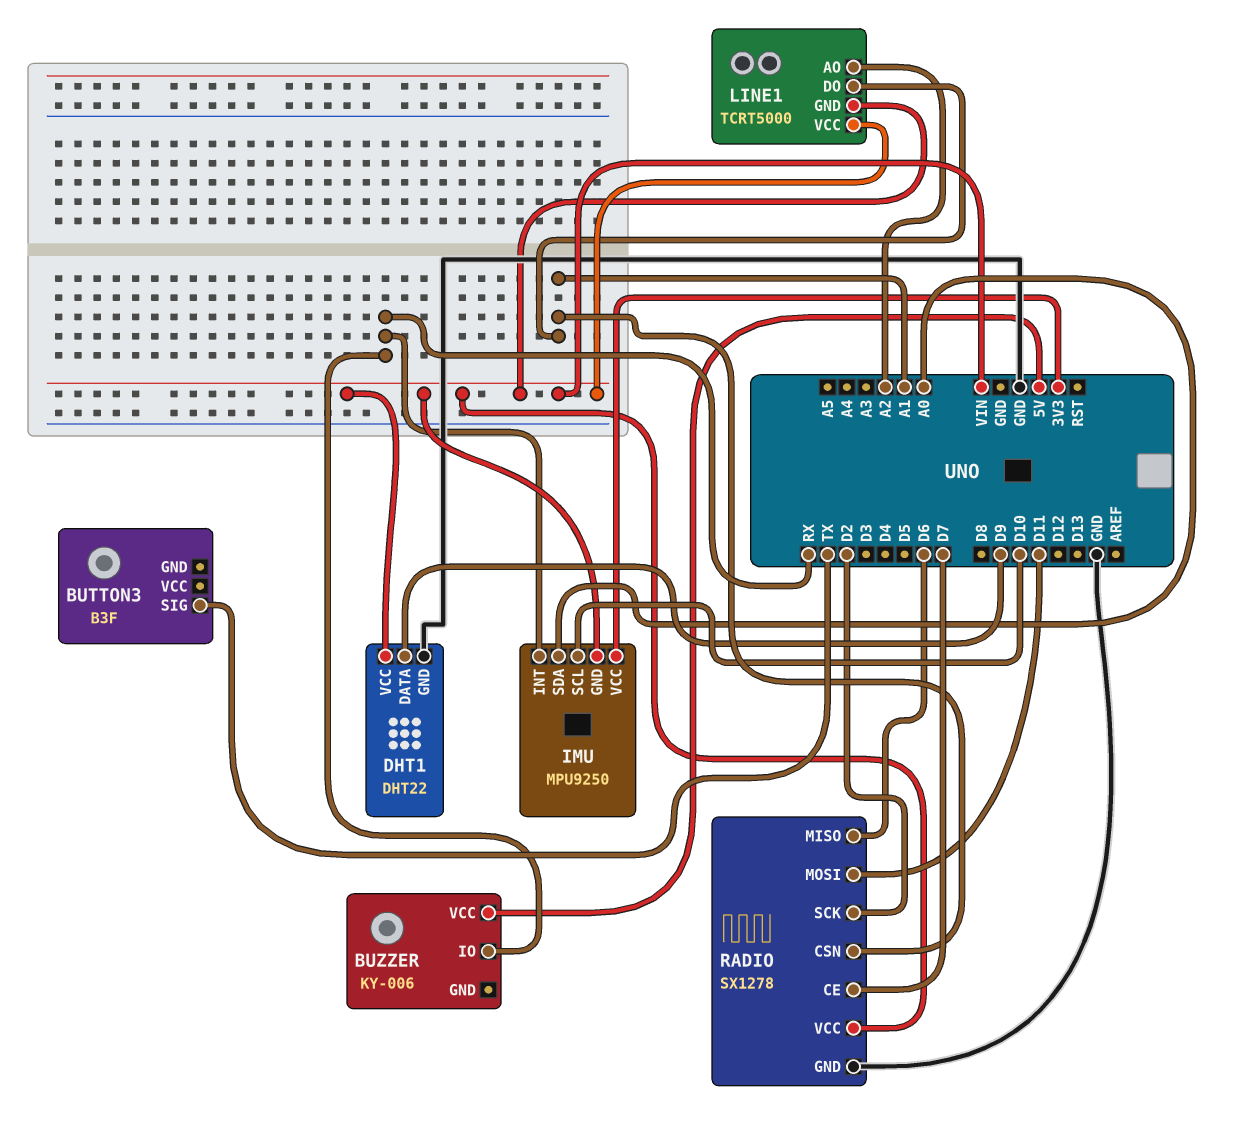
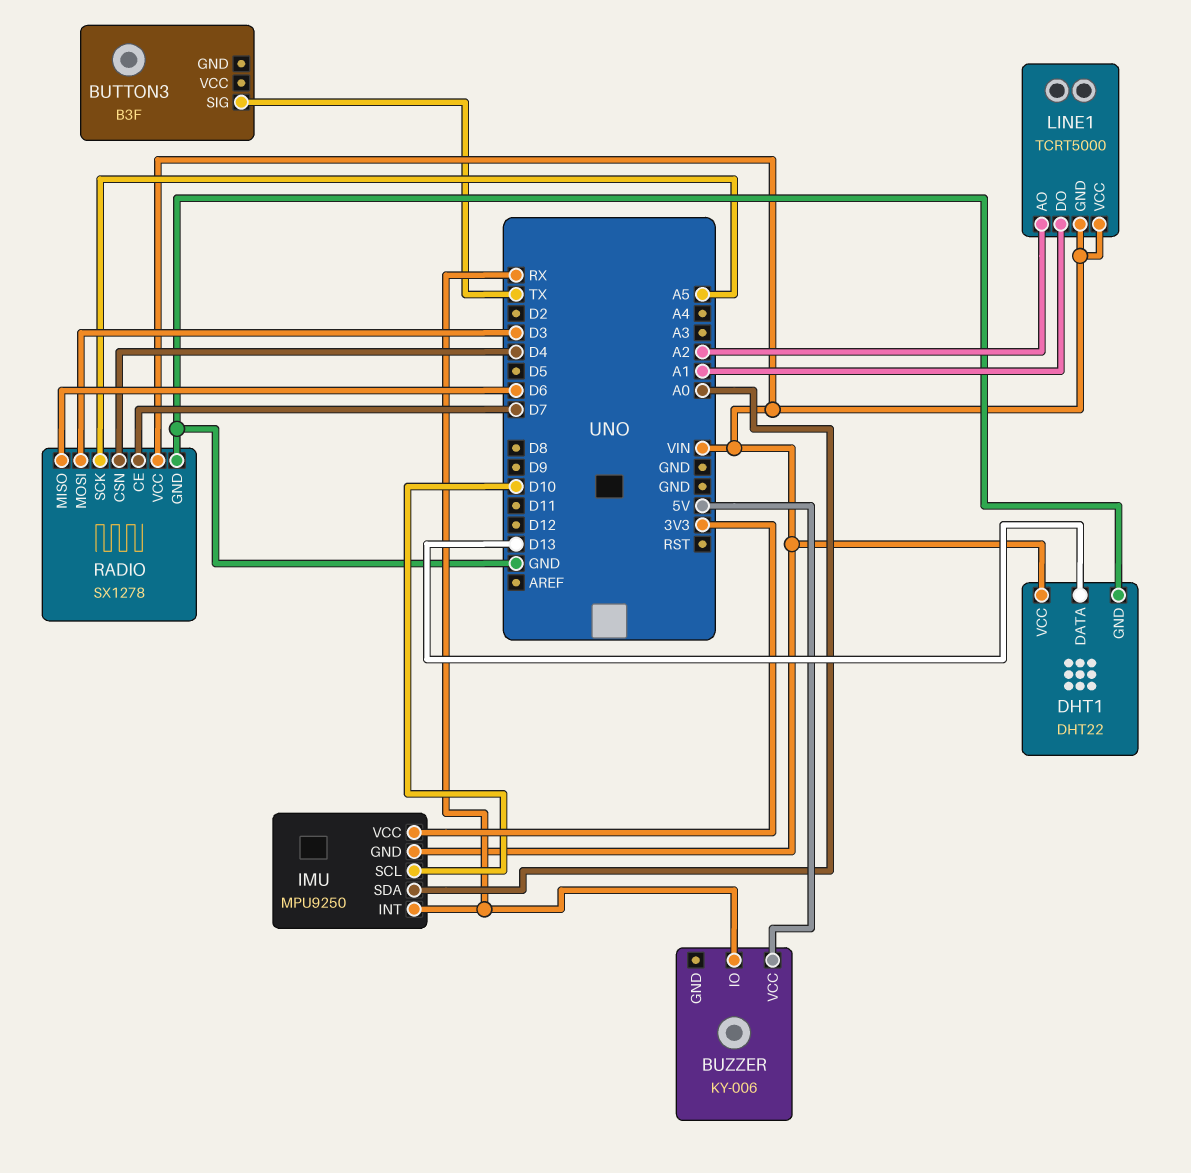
DHT1 pin DATA: D9 -> D13
RADIO pin CSN: A1 -> D4
RADIO pin MOSI: D11 -> D3
RADIO pin SCK: D2 -> A5

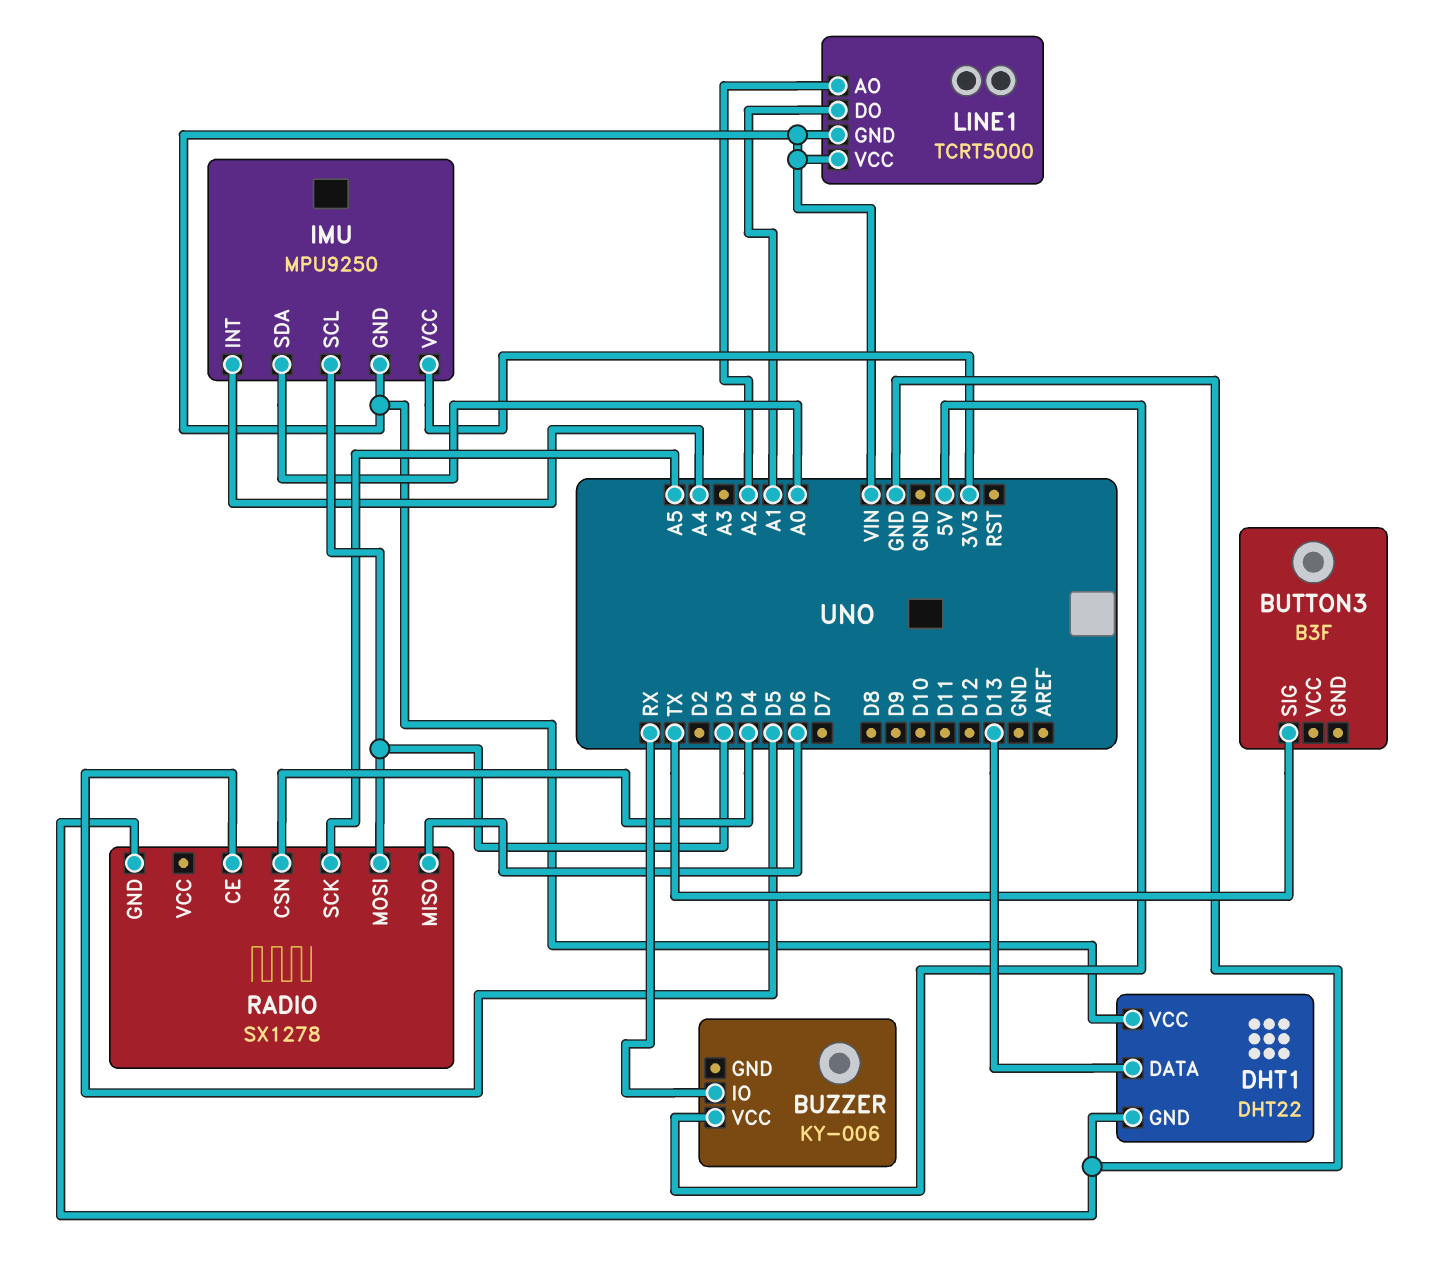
IMU pin INT: RX -> A4
IMU pin SCL: D10 -> D3
RADIO pin CE: D7 -> D5
RADIO pin VCC: VIN -> none

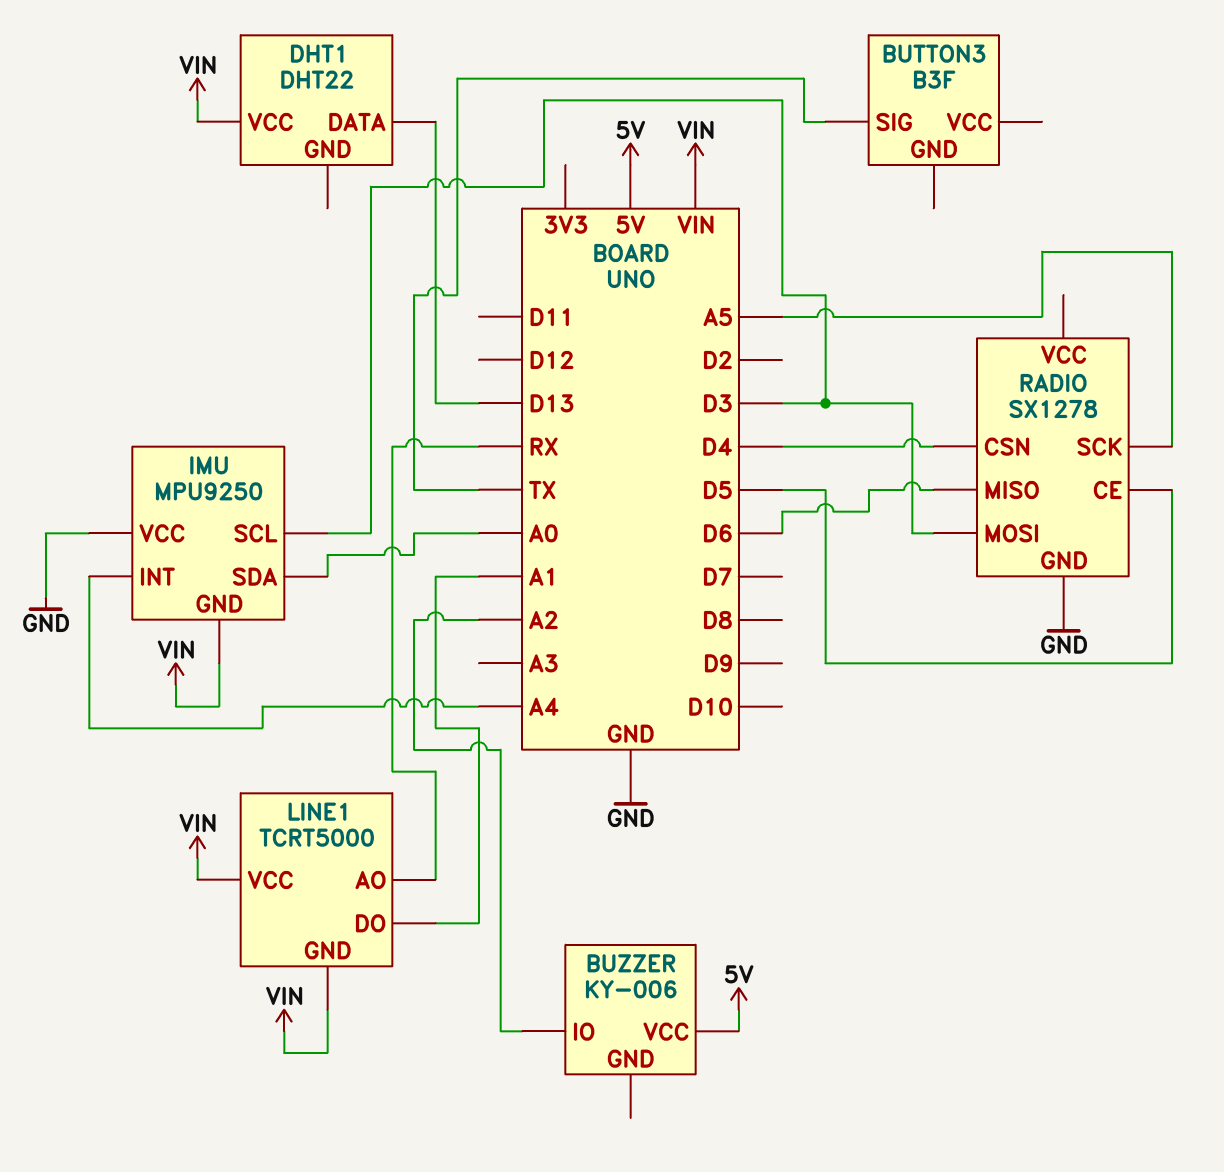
BUZZER pin IO: RX -> A2
DHT1 pin GND: GND -> none
IMU pin VCC: 3V3 -> GND
LINE1 pin AO: A2 -> RX

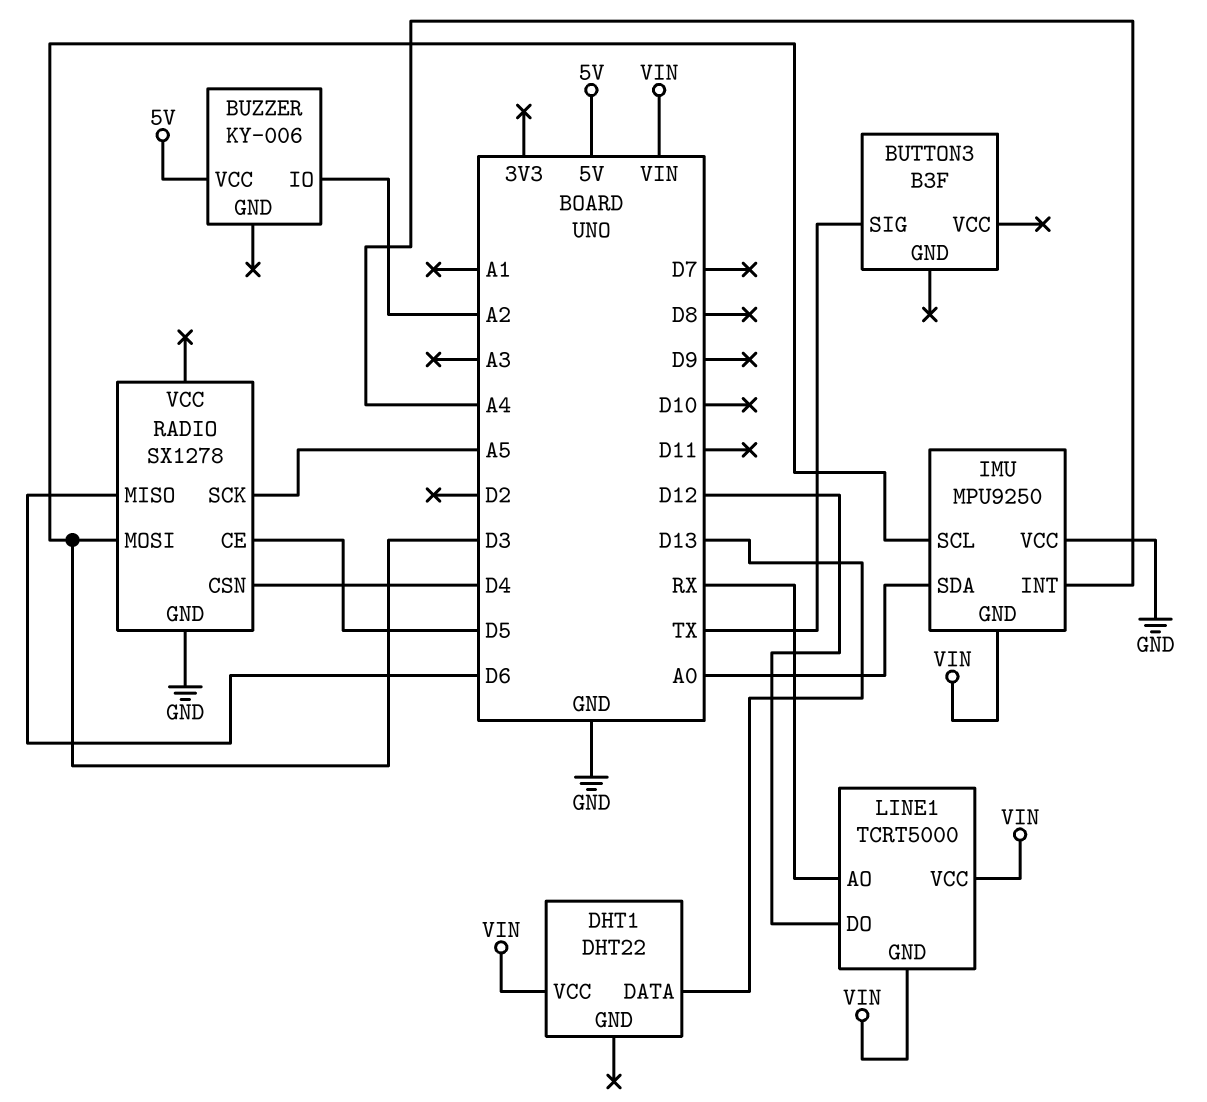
LINE1 pin DO: A1 -> D12

